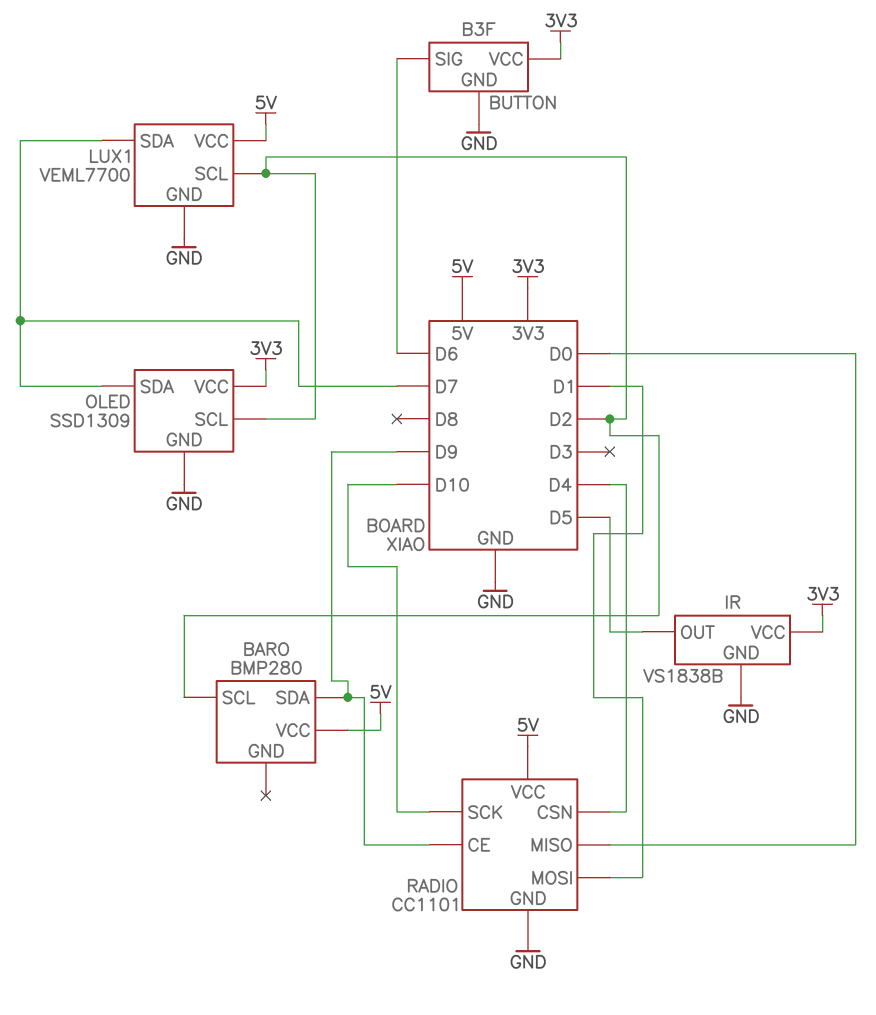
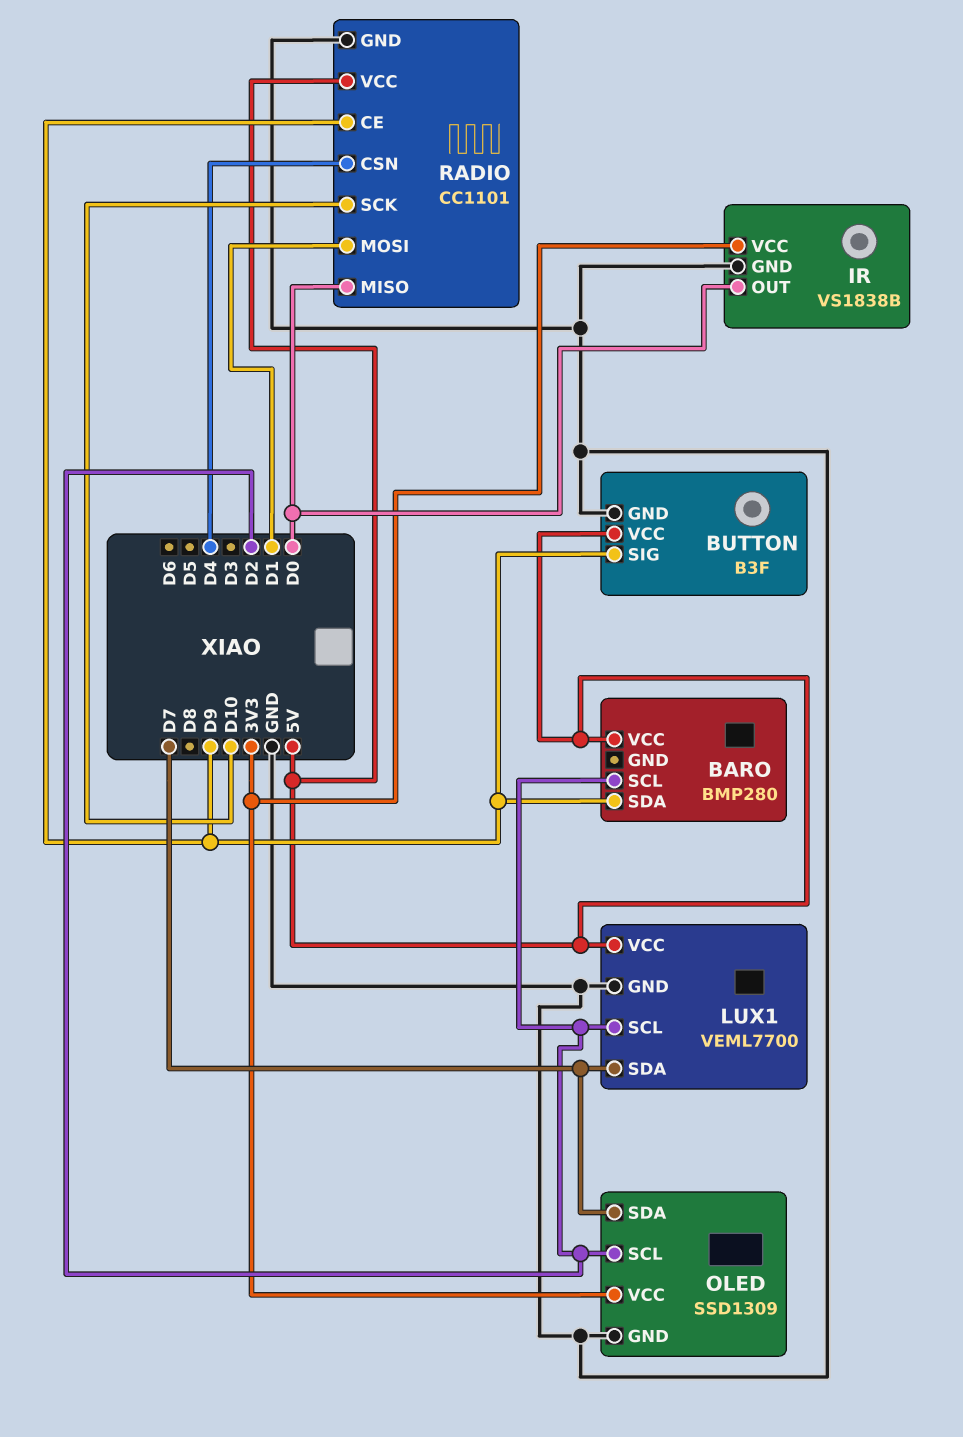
BUTTON pin SIG: D6 -> D9
BUTTON pin VCC: 3V3 -> 5V
IR pin OUT: D5 -> D0

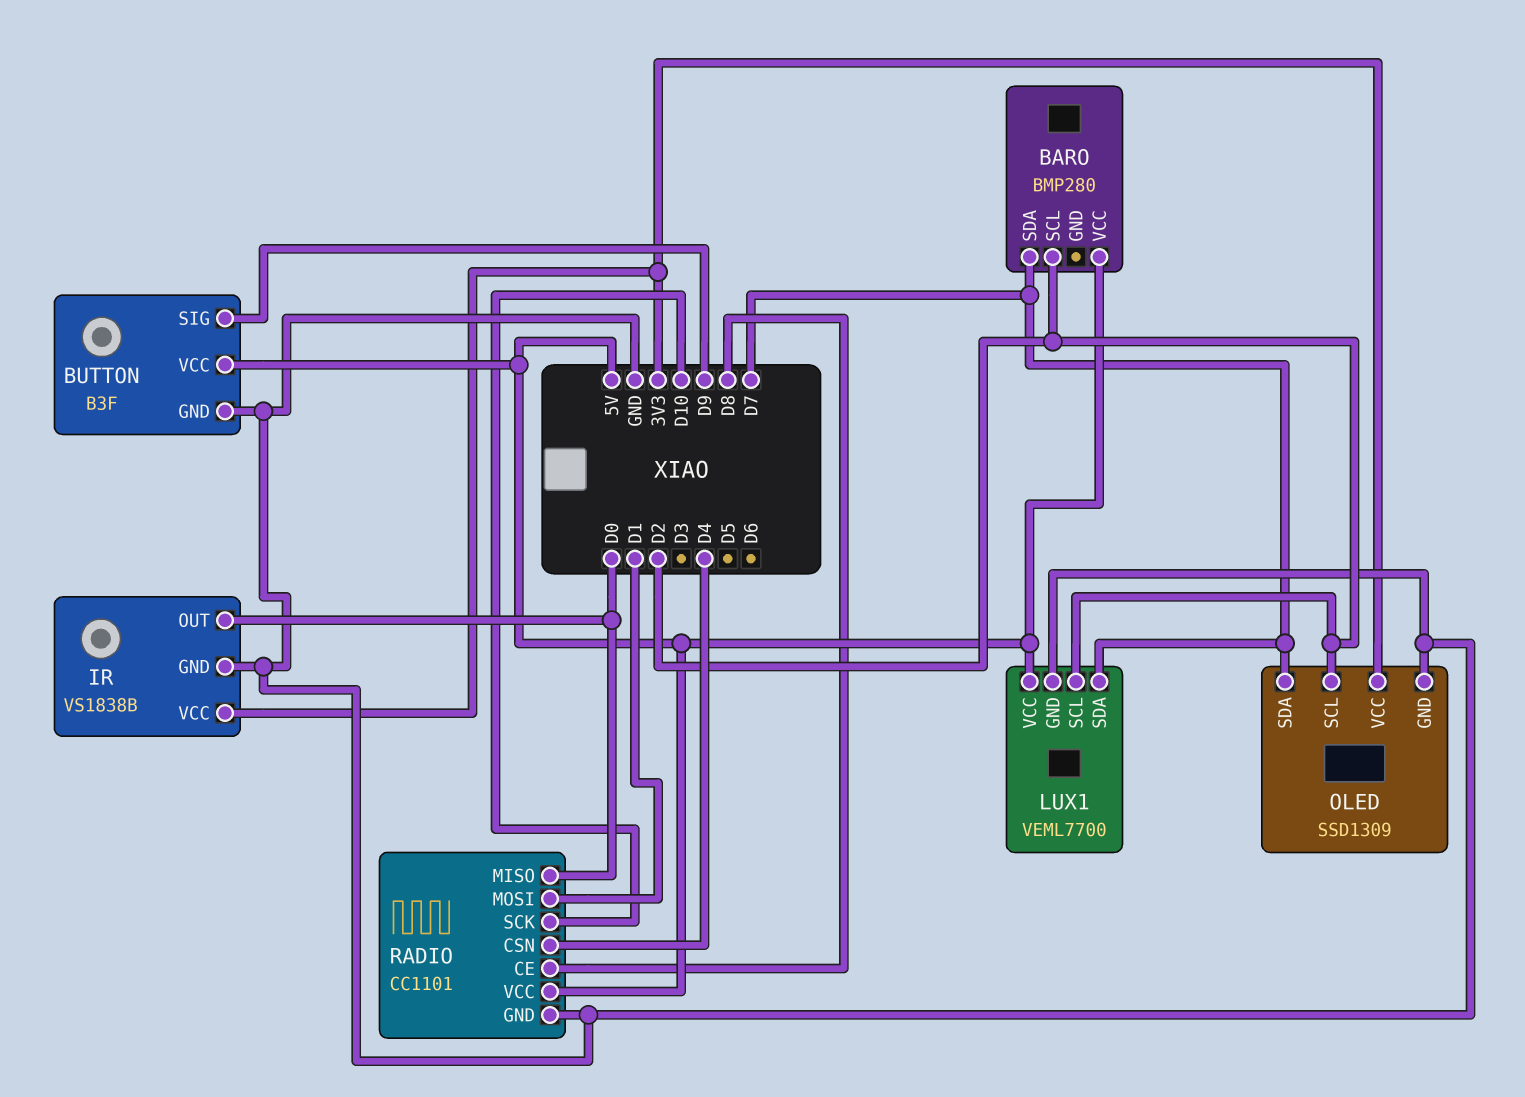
BARO pin SDA: D9 -> D7
RADIO pin CE: D9 -> D8

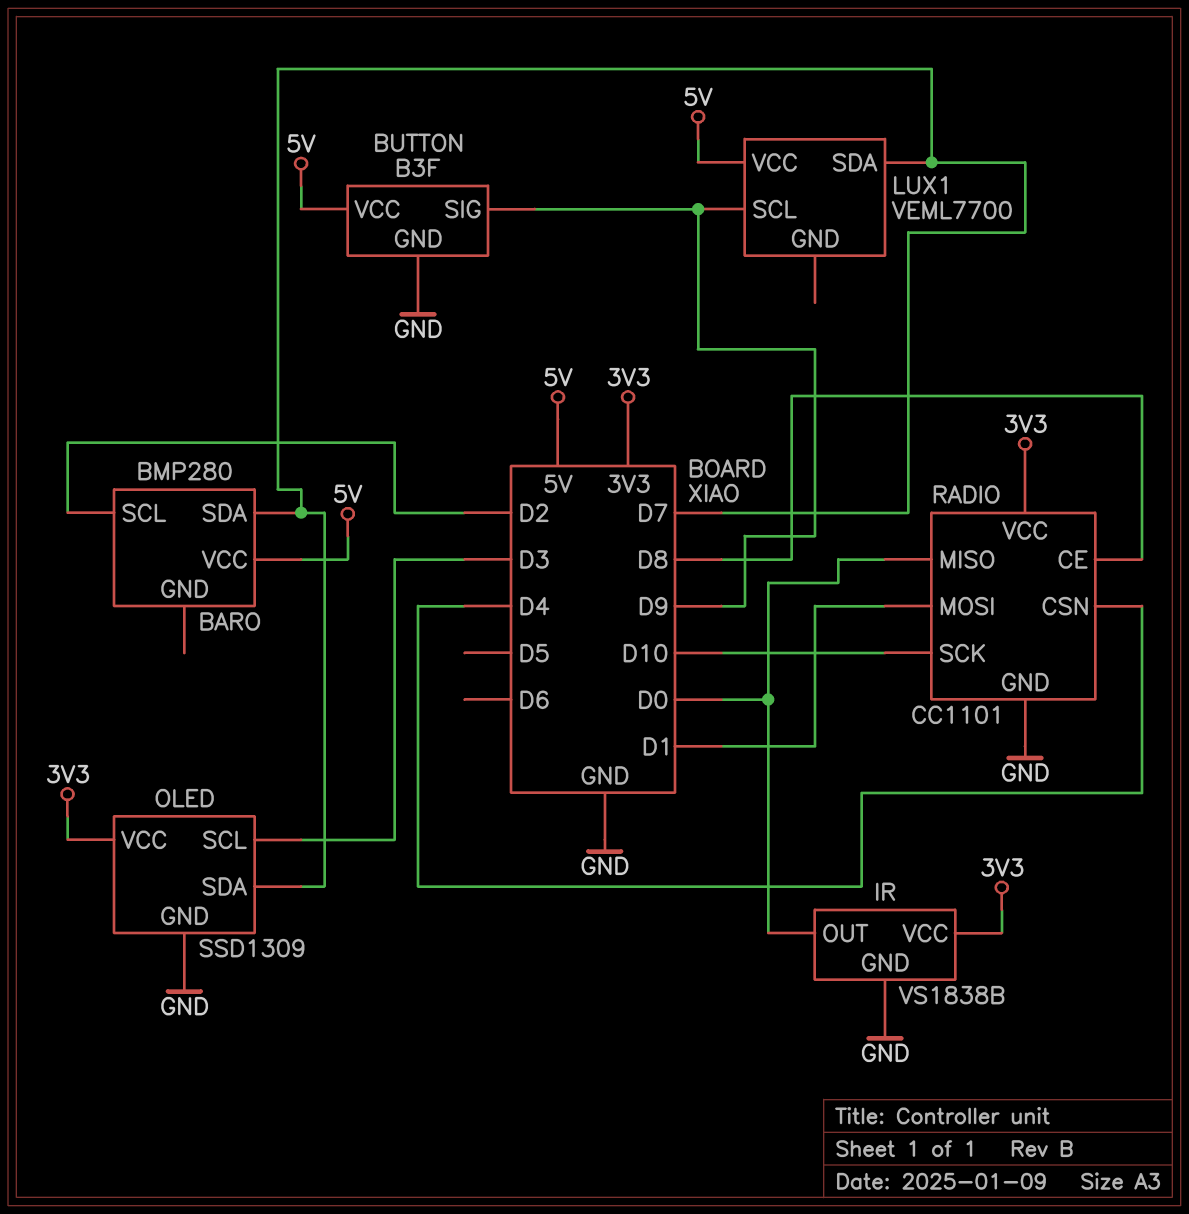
LUX1 pin GND: GND -> none
LUX1 pin SCL: D2 -> D9
OLED pin SCL: D2 -> D3
RADIO pin VCC: 5V -> 3V3

